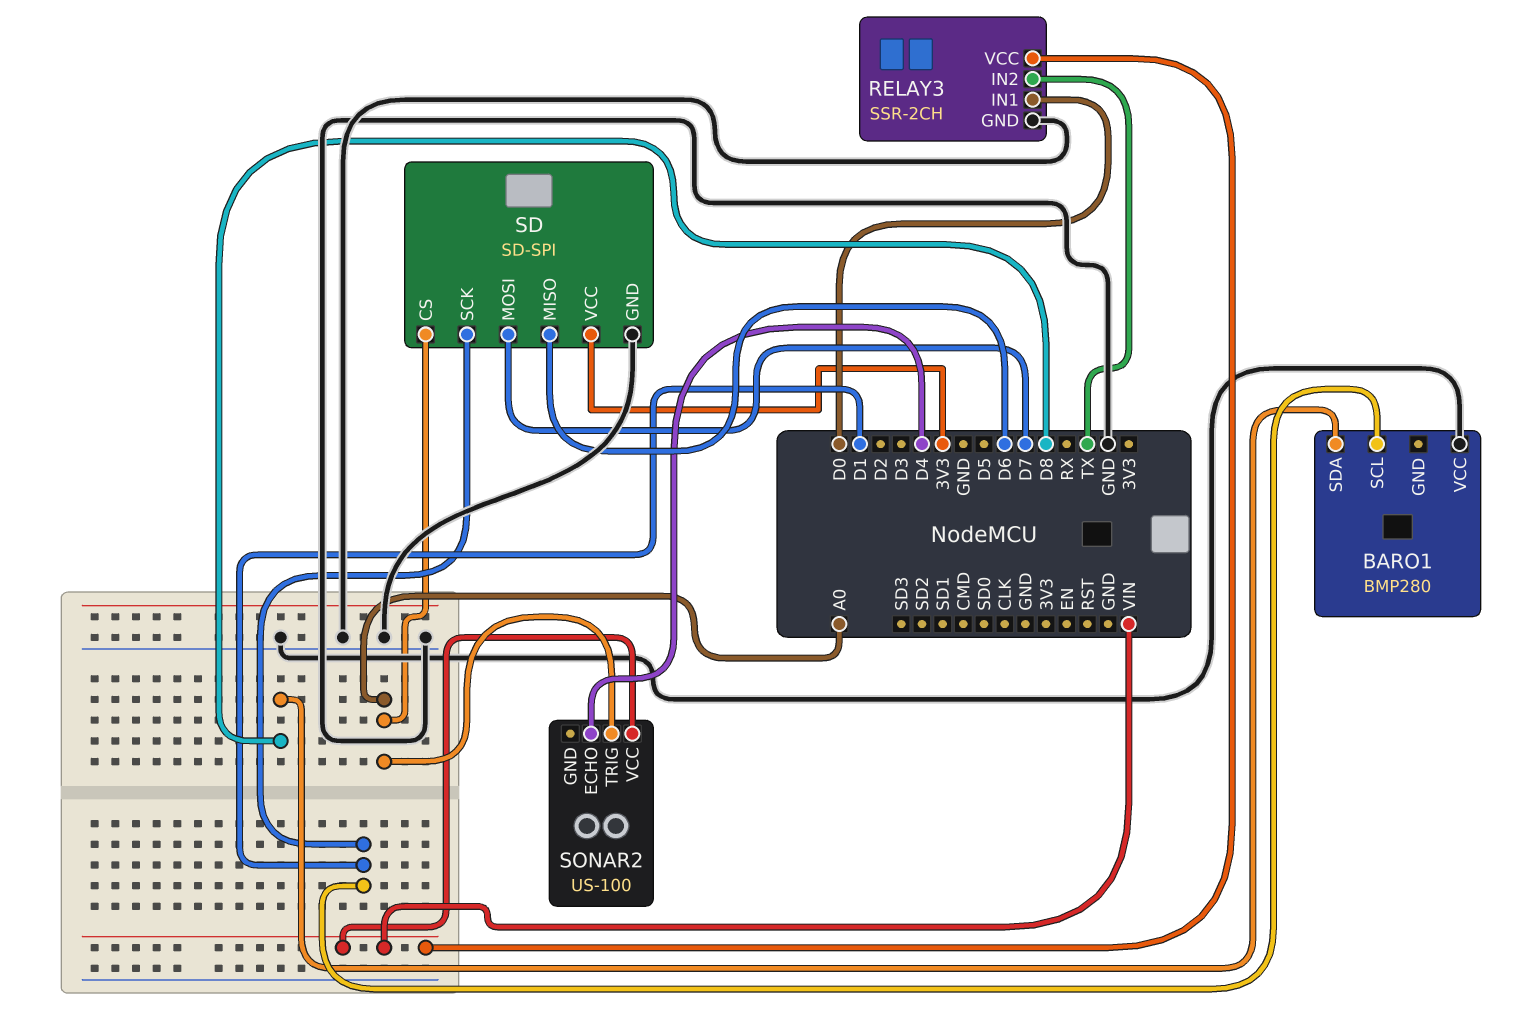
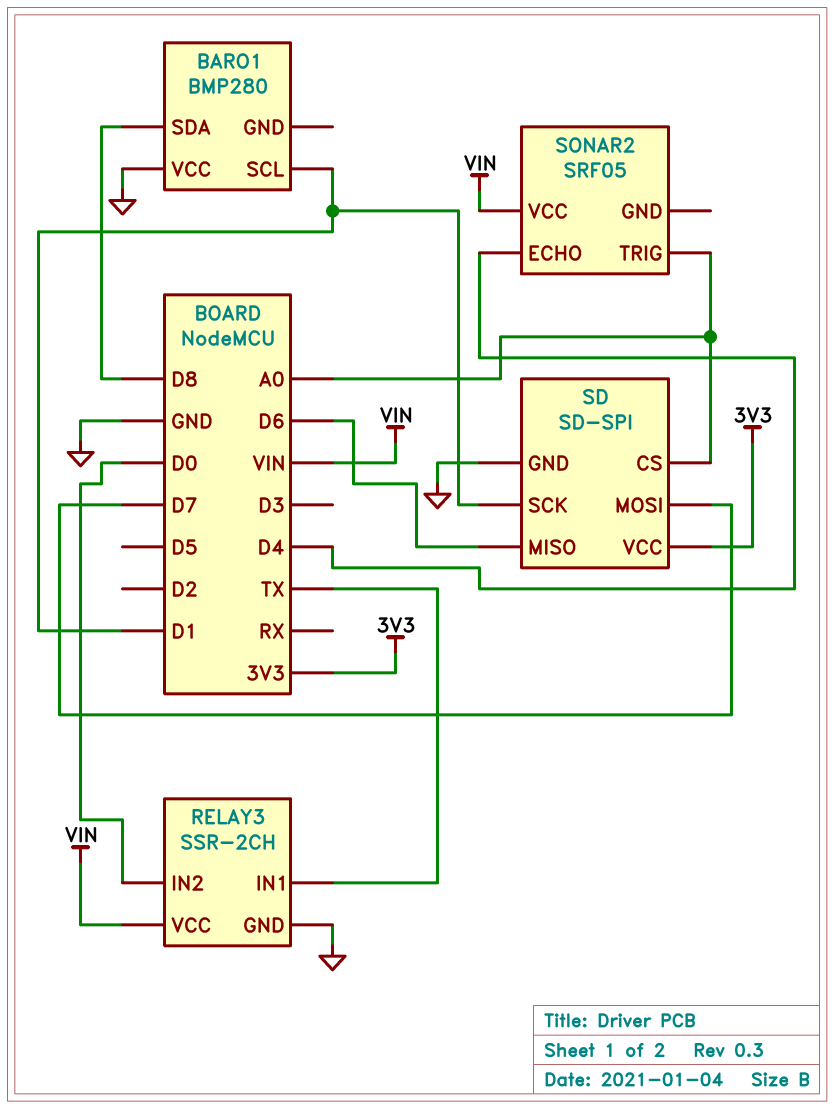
RELAY3 pin IN1: D0 -> TX
RELAY3 pin IN2: TX -> D0
SONAR2: US-100 -> SRF05

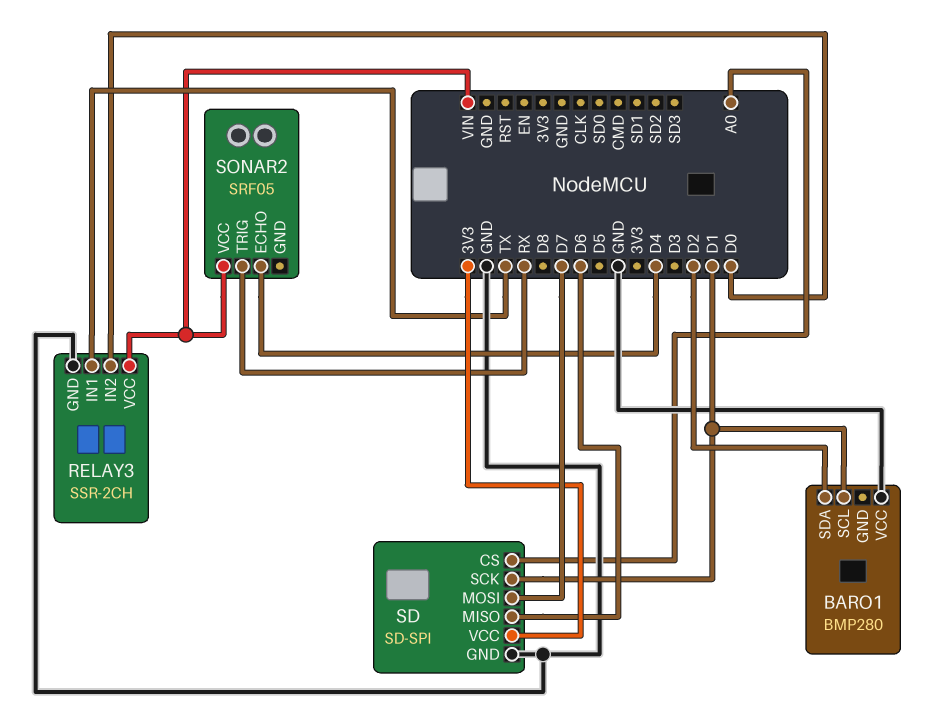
BARO1 pin SDA: D8 -> D2
SONAR2 pin TRIG: A0 -> RX

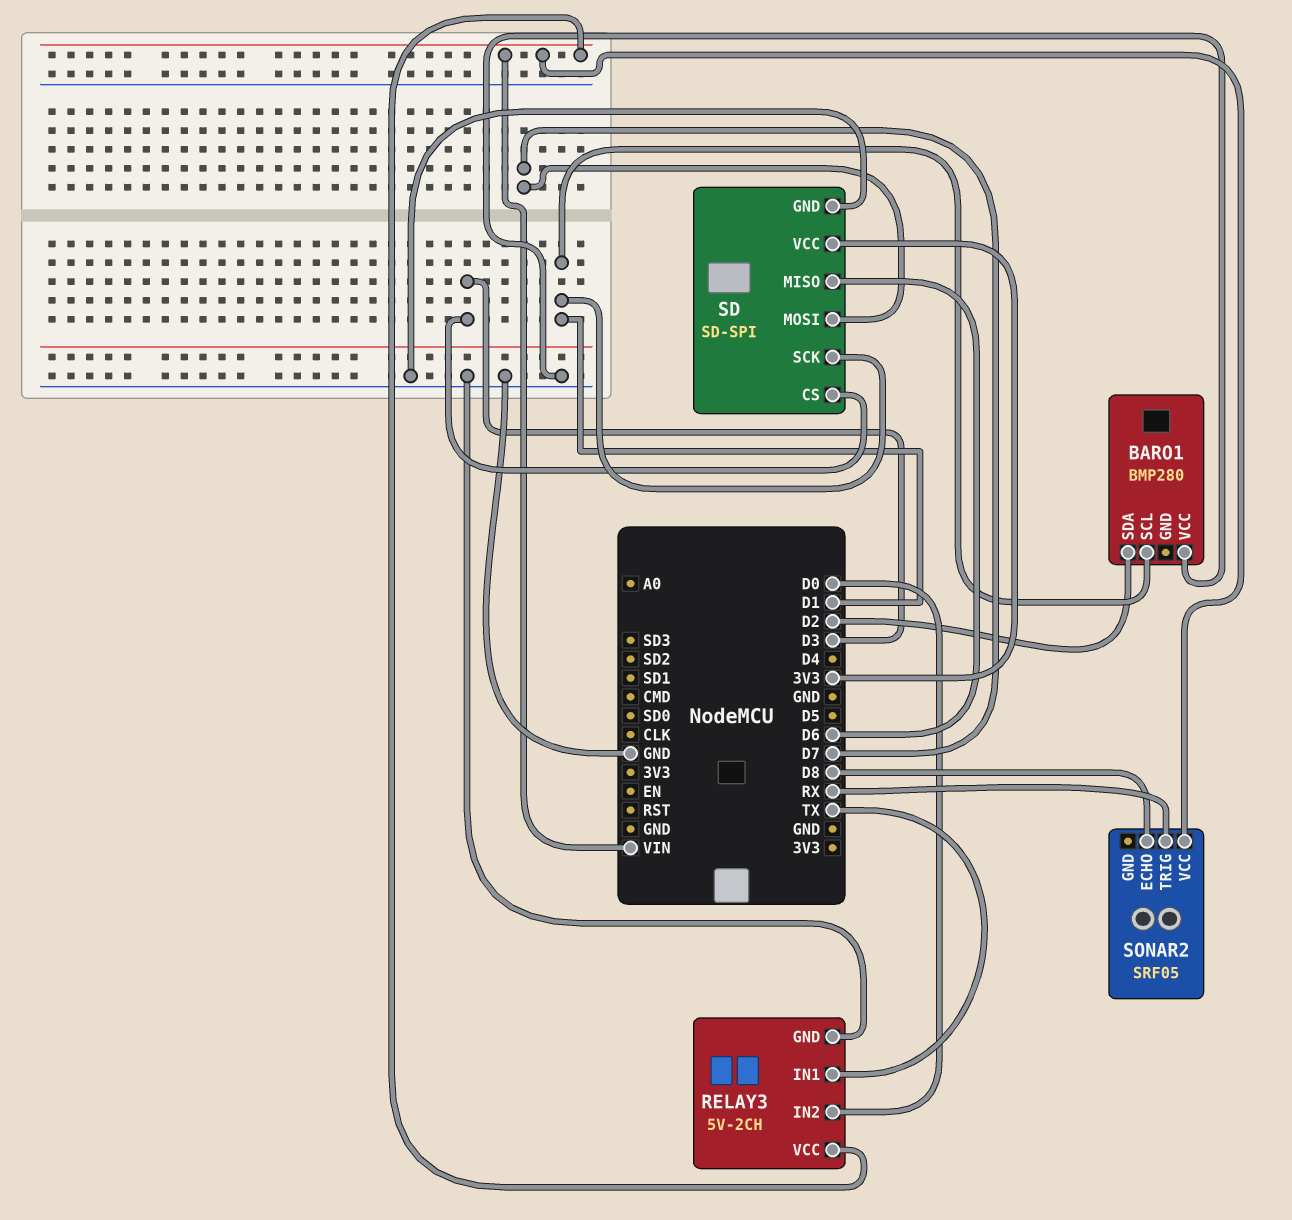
RELAY3: SSR-2CH -> 5V-2CH
SD pin CS: A0 -> D3
SONAR2 pin ECHO: D4 -> D8

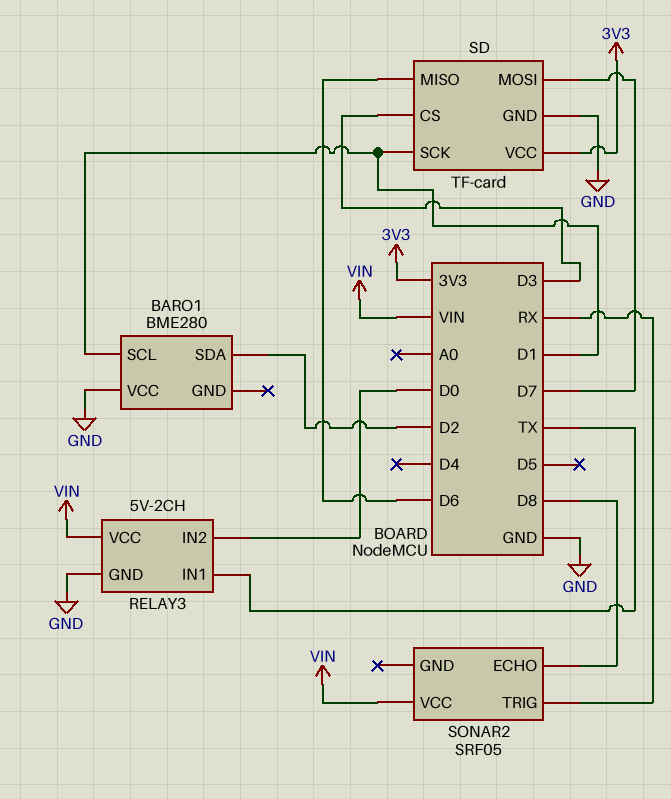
BARO1: BMP280 -> BME280
SD: SD-SPI -> TF-card

